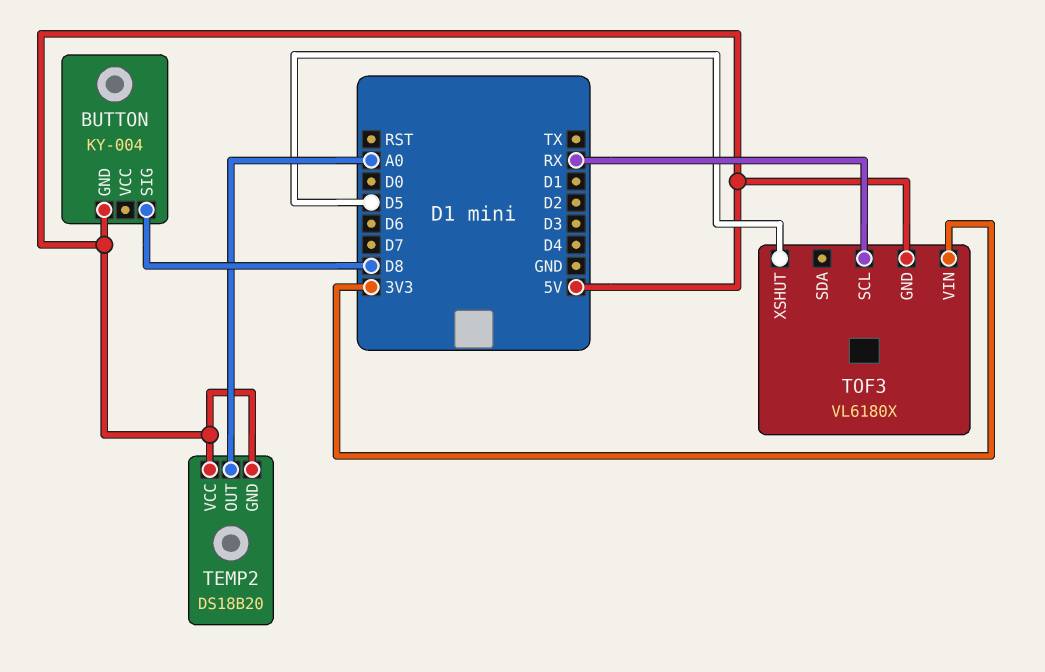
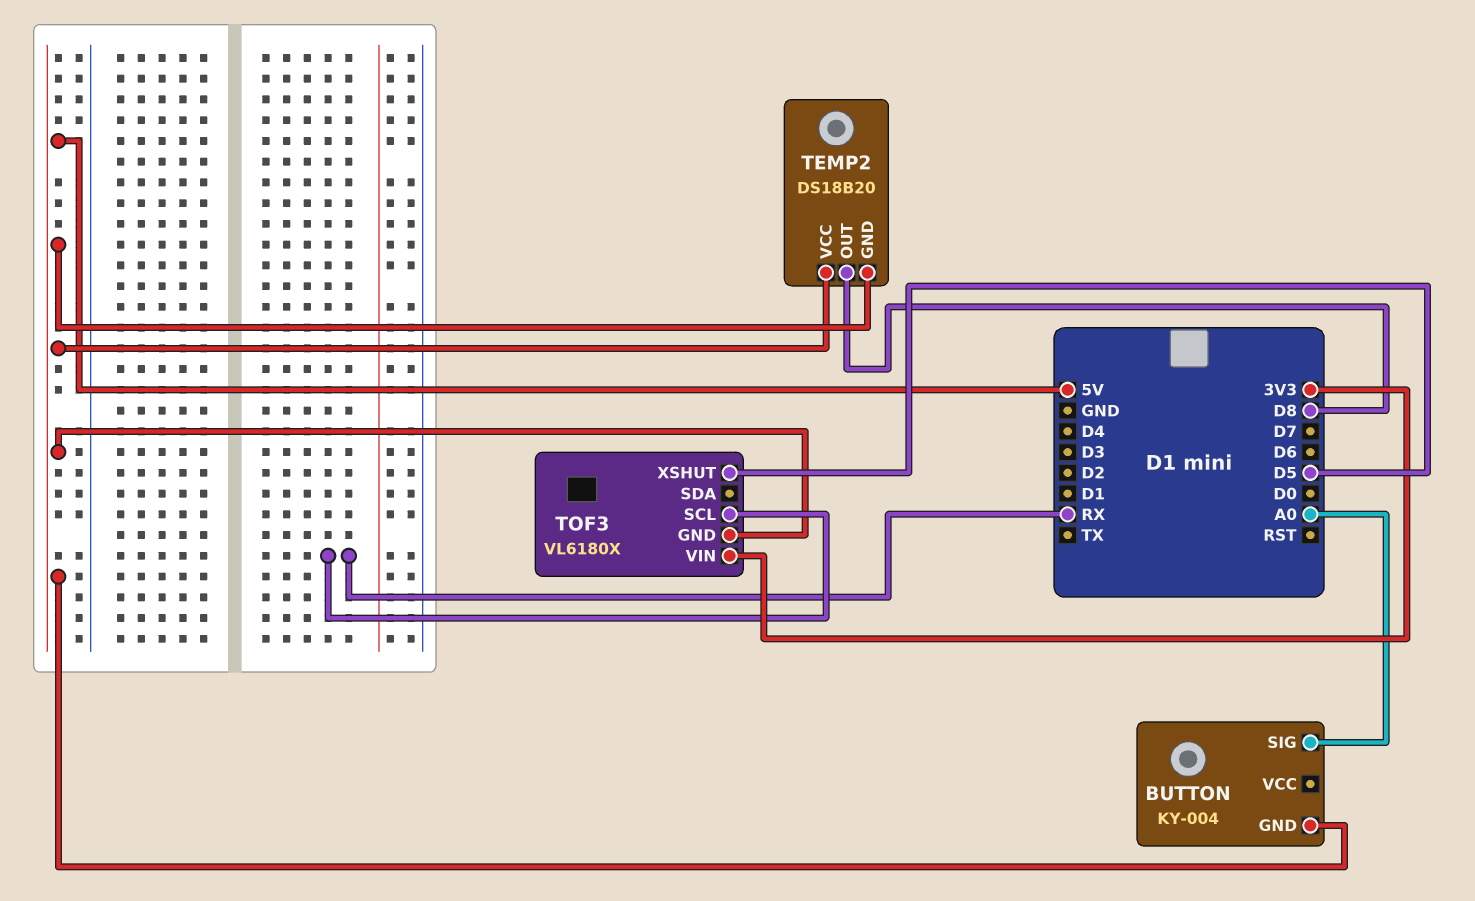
BUTTON pin SIG: D8 -> A0
TEMP2 pin OUT: A0 -> D8

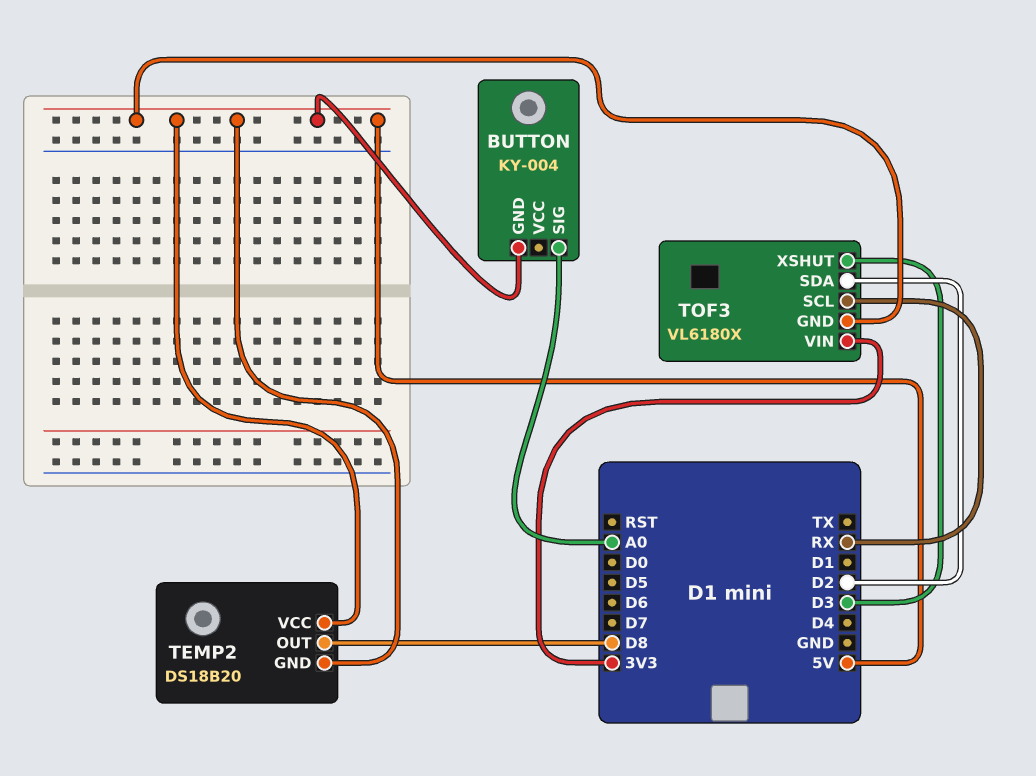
TOF3 pin SDA: none -> D2
TOF3 pin XSHUT: D5 -> D3

